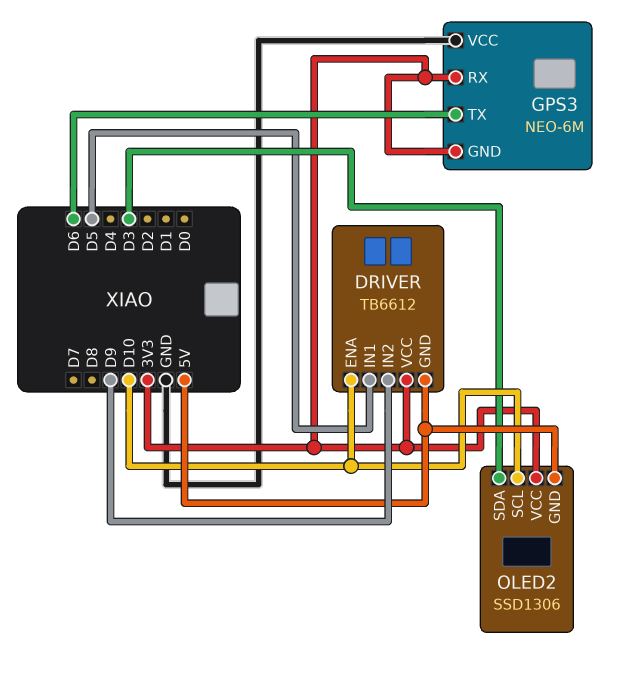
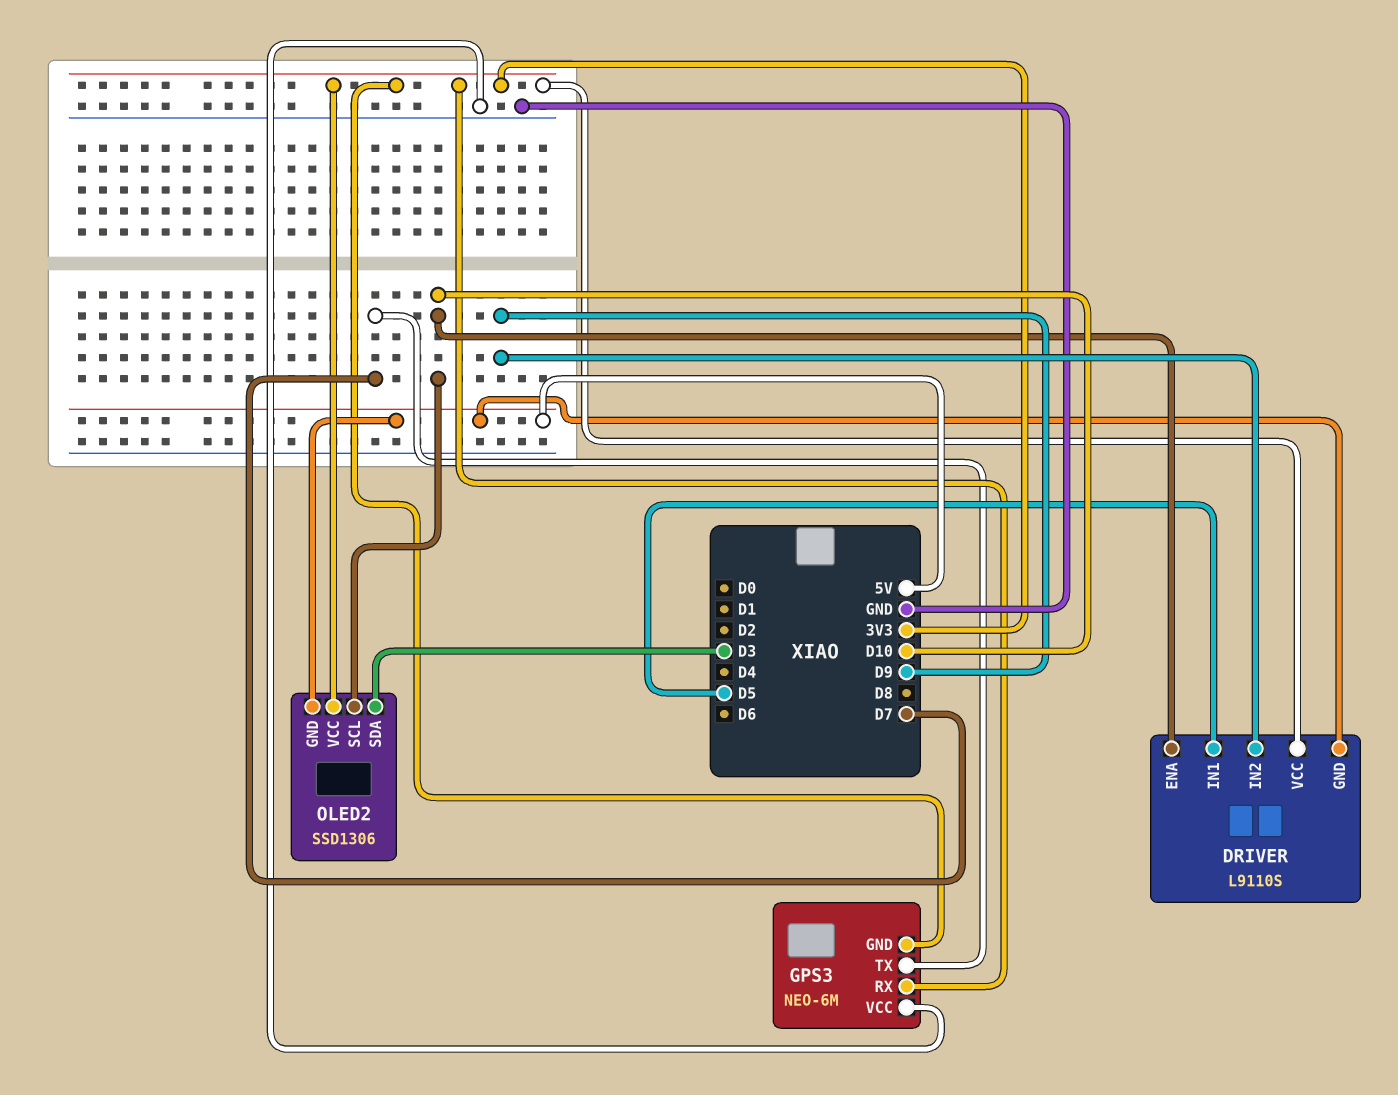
DRIVER: TB6612 -> L9110S
GPS3 pin TX: D6 -> D7

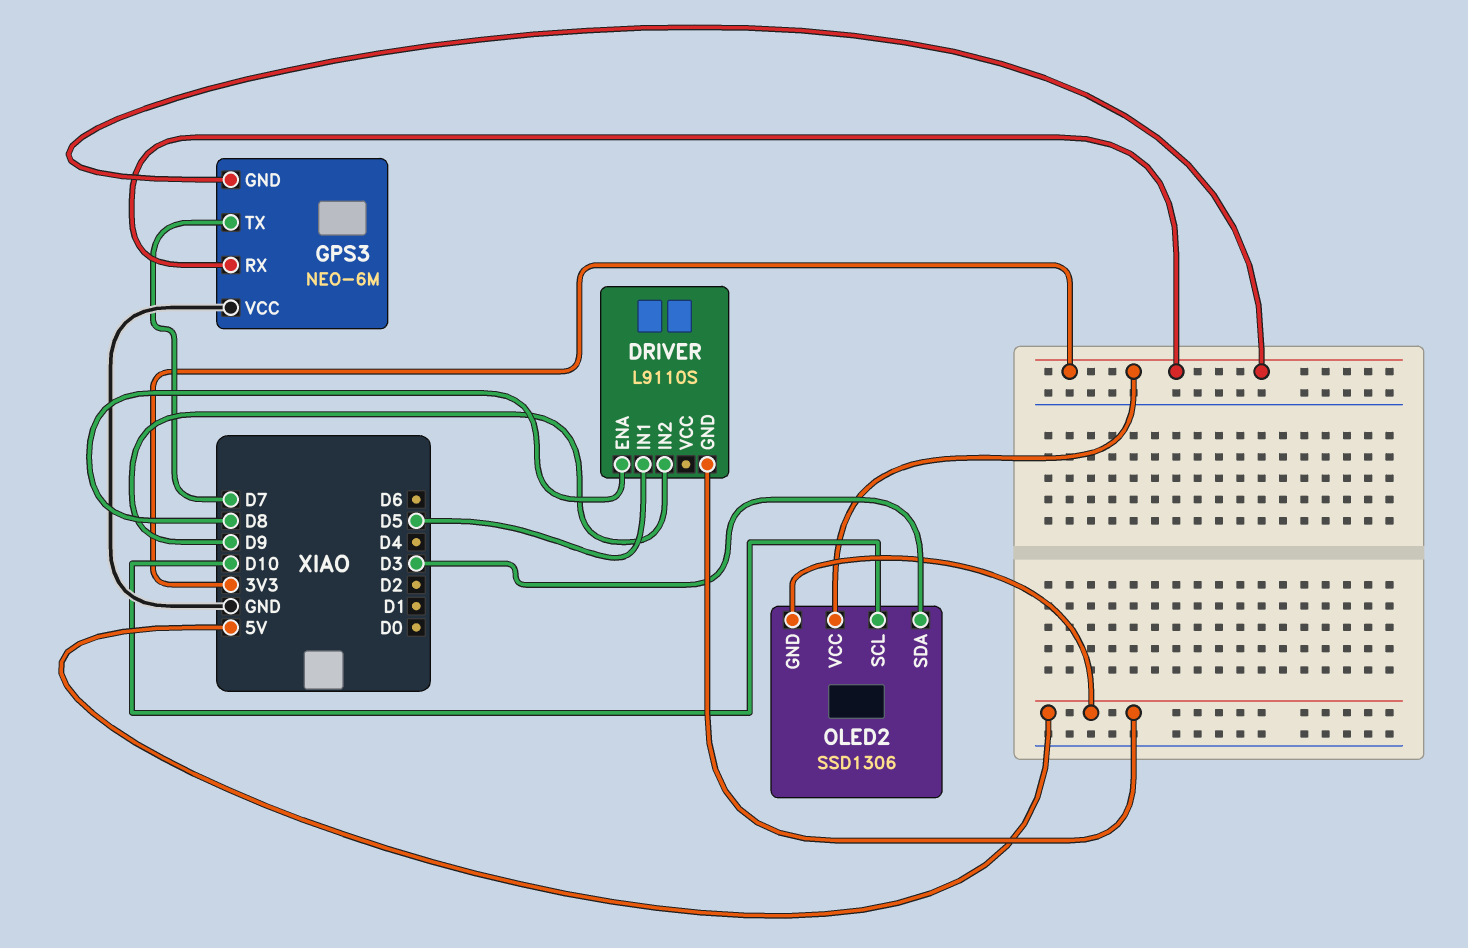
DRIVER pin ENA: D10 -> D8
DRIVER pin VCC: 3V3 -> none

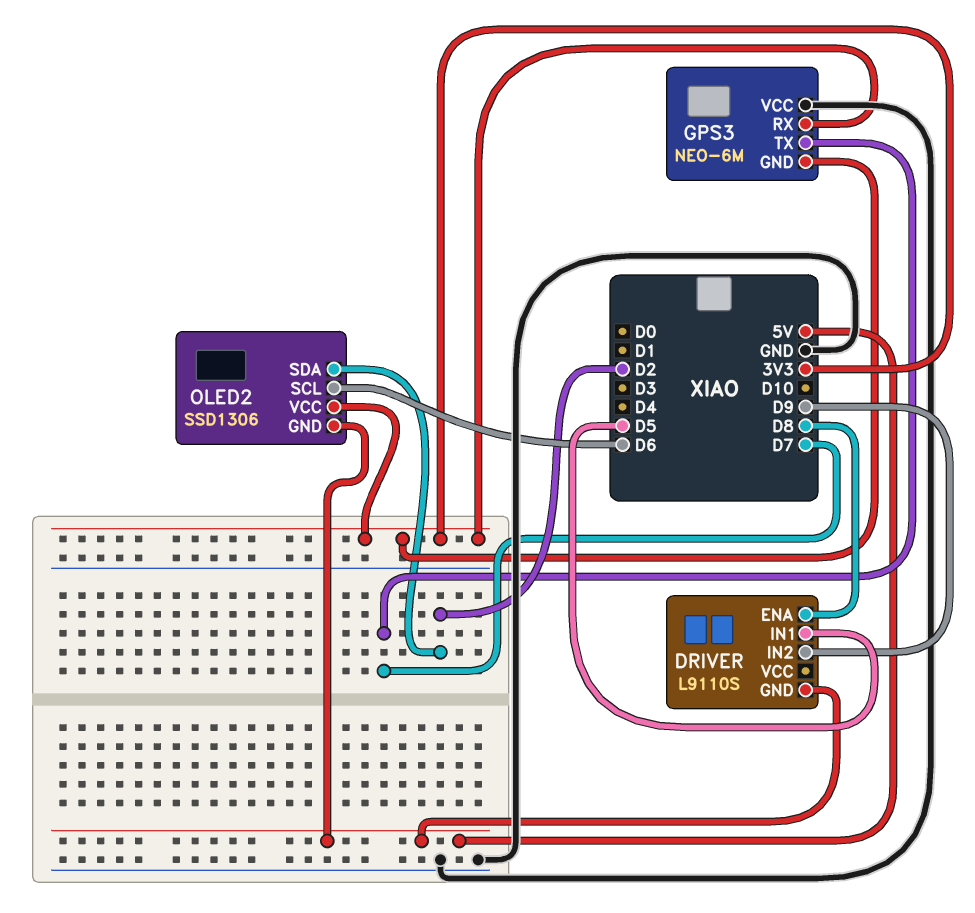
OLED2 pin SCL: D10 -> D6
OLED2 pin SDA: D3 -> D2

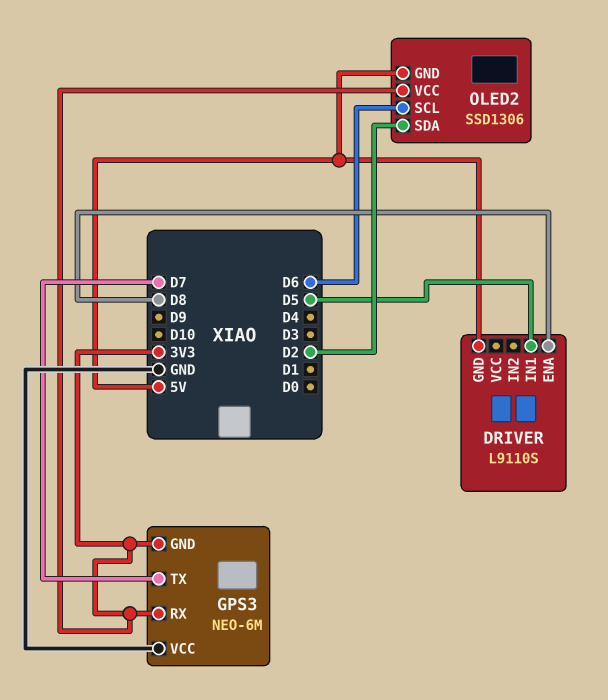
DRIVER pin IN2: D9 -> none

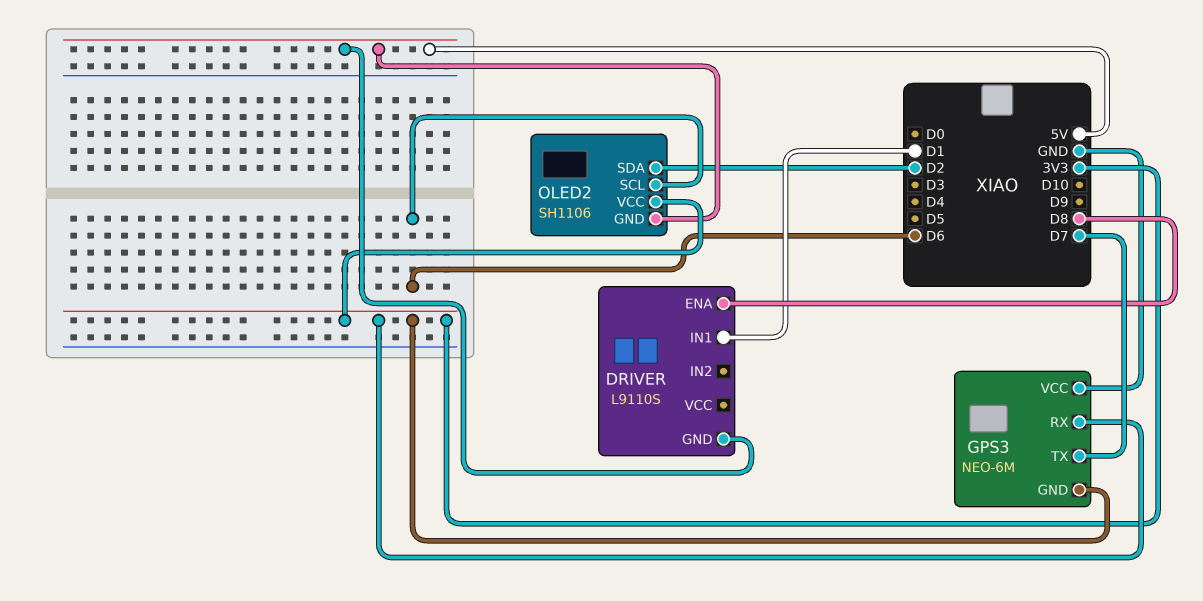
DRIVER pin IN1: D5 -> D1
OLED2: SSD1306 -> SH1106

